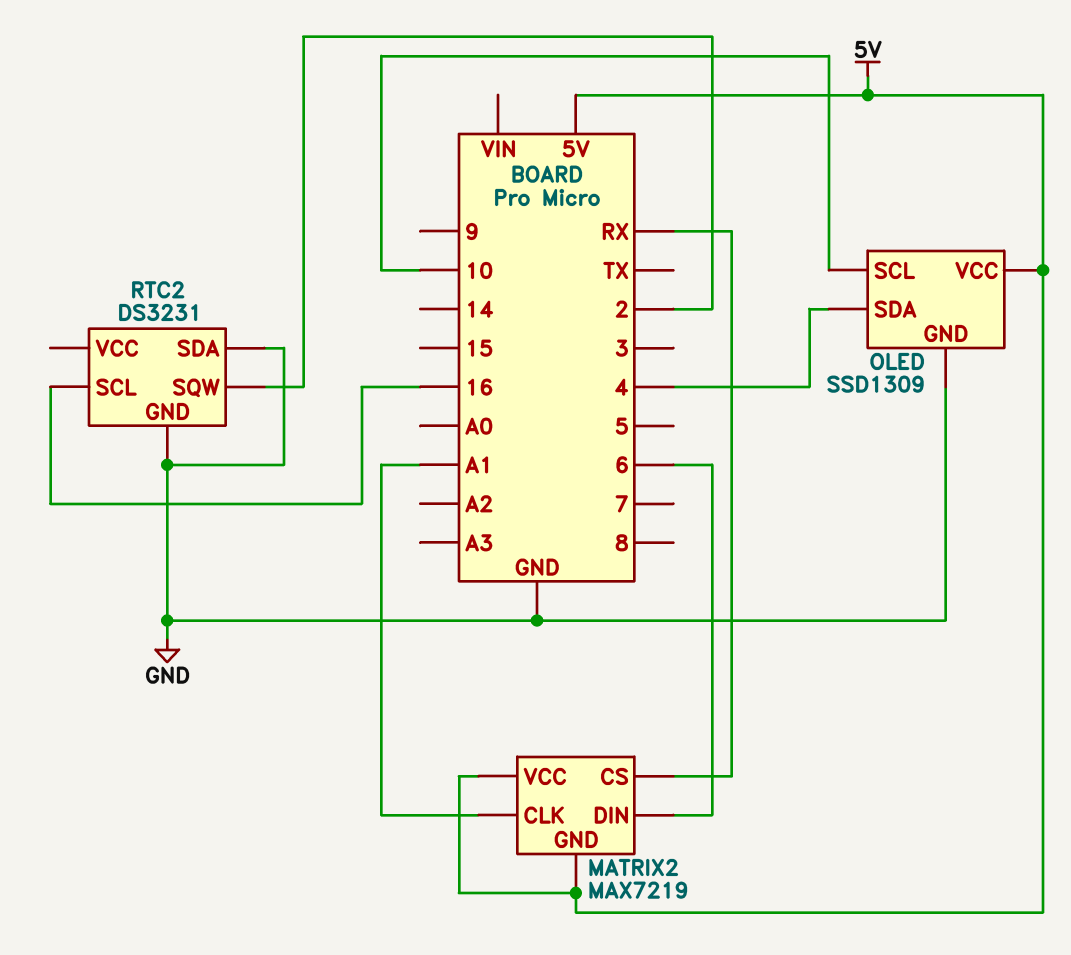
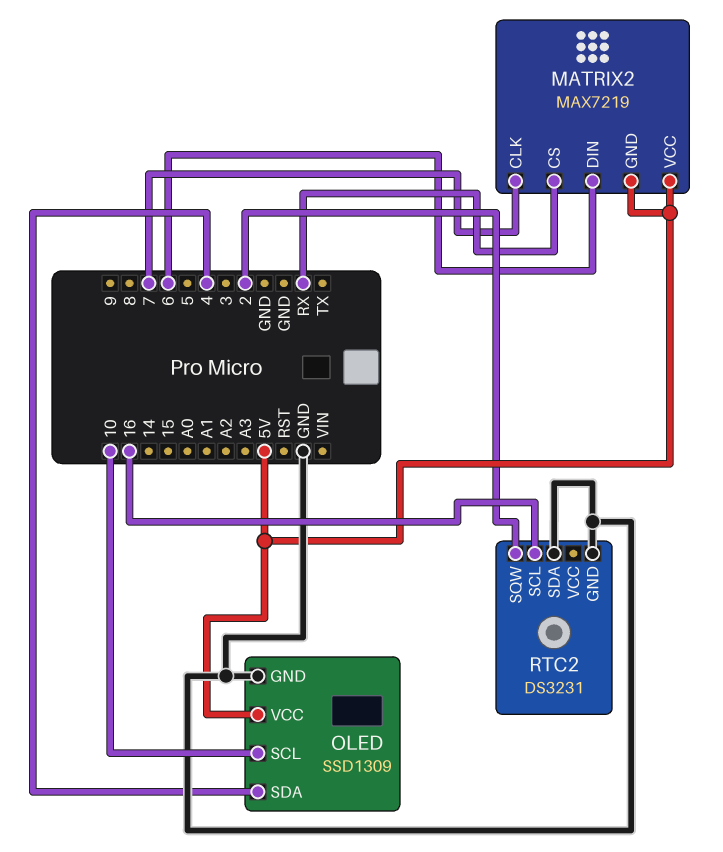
MATRIX2 pin CLK: A1 -> 7

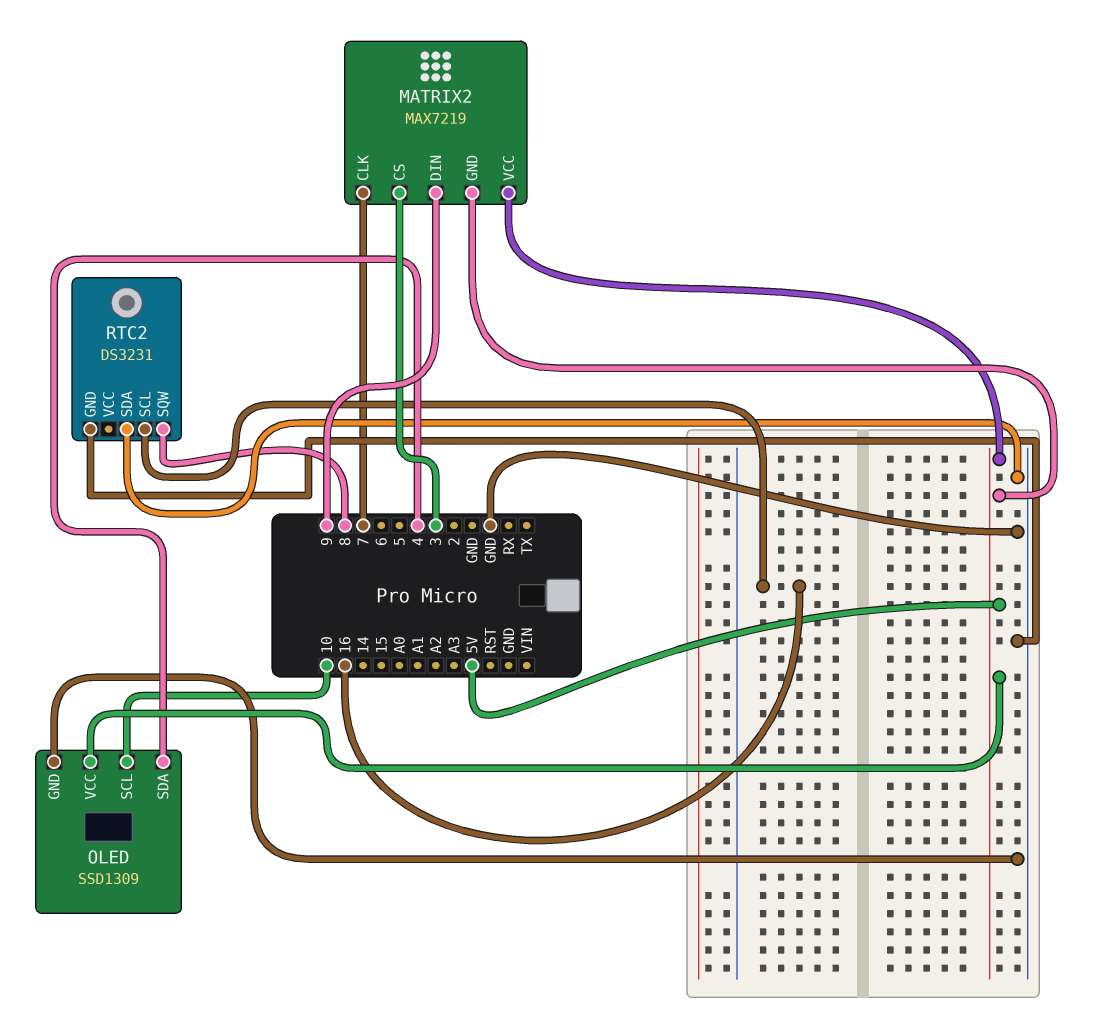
MATRIX2 pin CS: RX -> 3
MATRIX2 pin DIN: 6 -> 9
RTC2 pin SQW: 2 -> 8

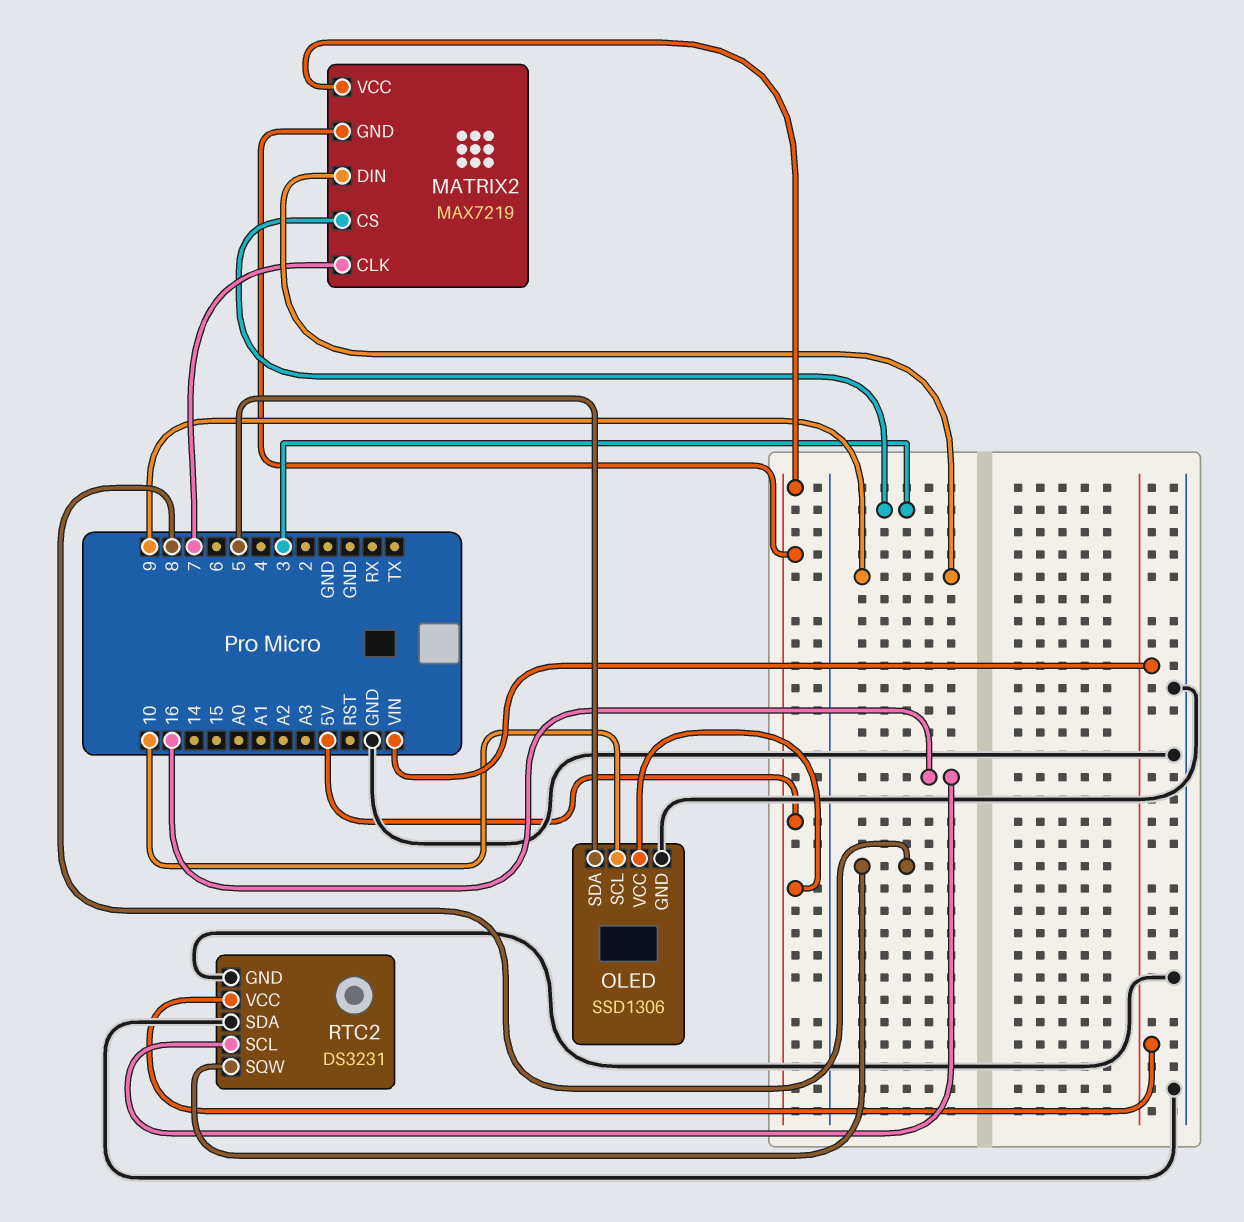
OLED: SSD1309 -> SSD1306
OLED pin SDA: 4 -> 5
RTC2 pin VCC: none -> VIN

